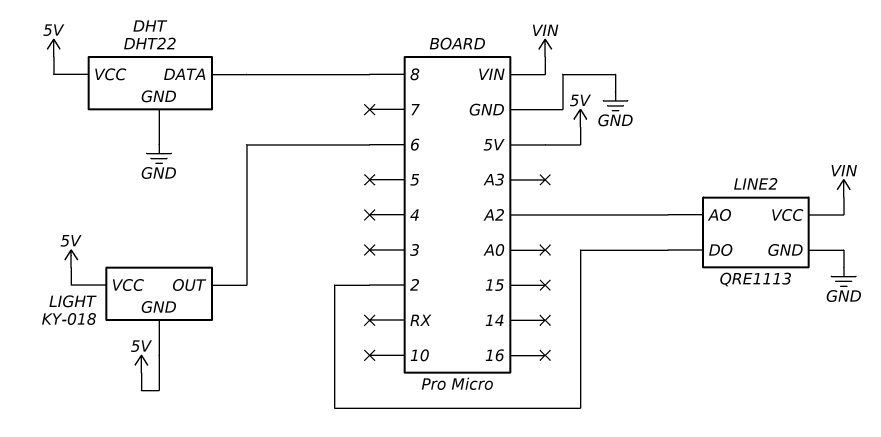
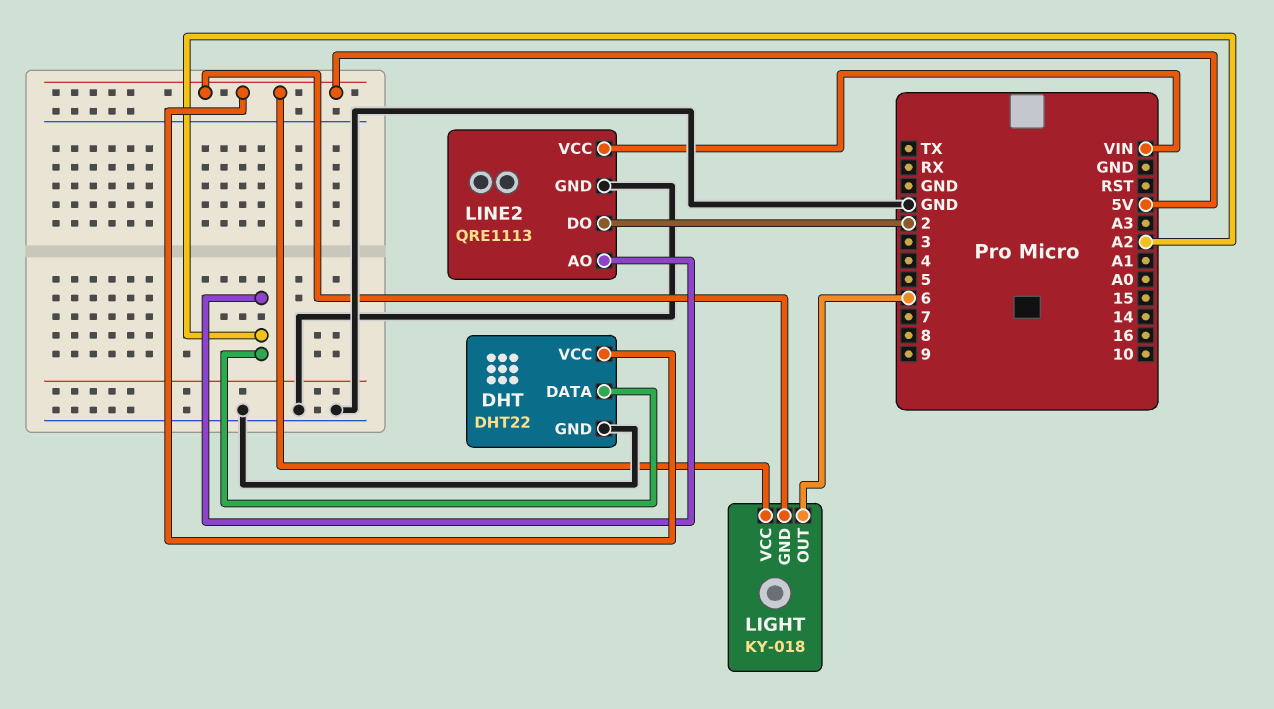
DHT pin DATA: 8 -> A2

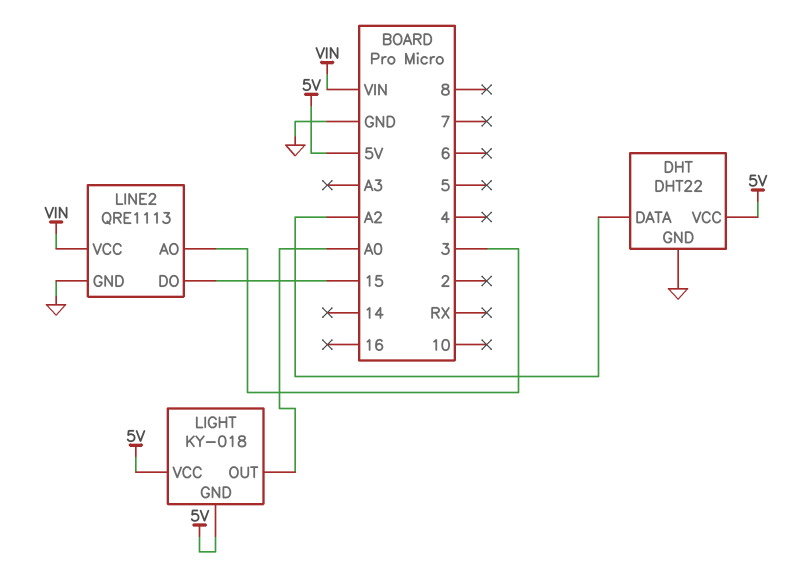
LIGHT pin OUT: 6 -> A0
LINE2 pin AO: A2 -> 3
LINE2 pin DO: 2 -> 15

